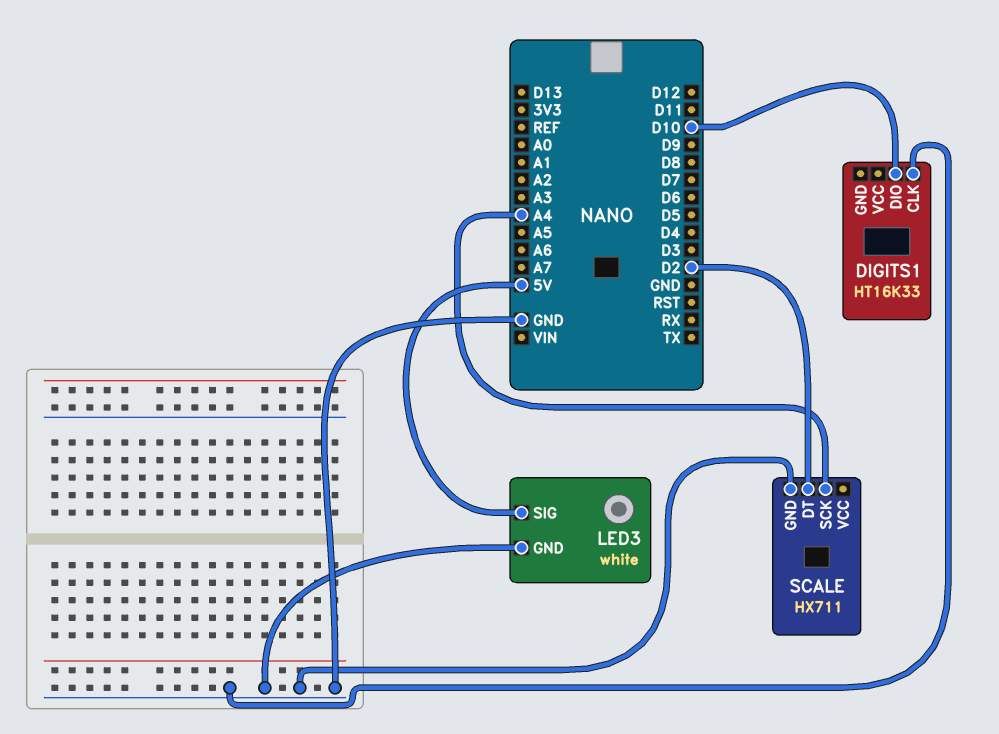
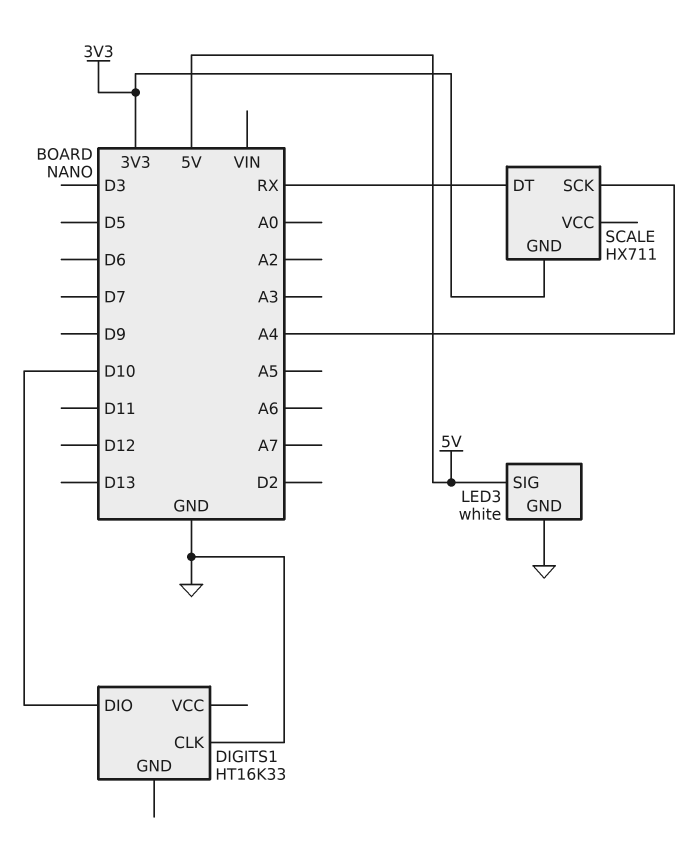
SCALE pin DT: D2 -> RX
SCALE pin GND: GND -> 3V3

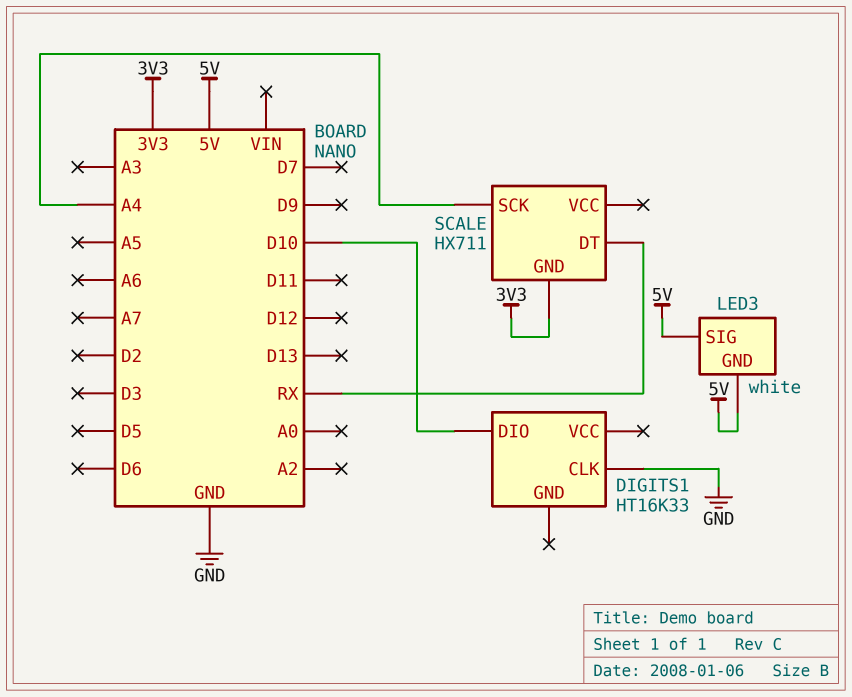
LED3 pin GND: GND -> 5V

